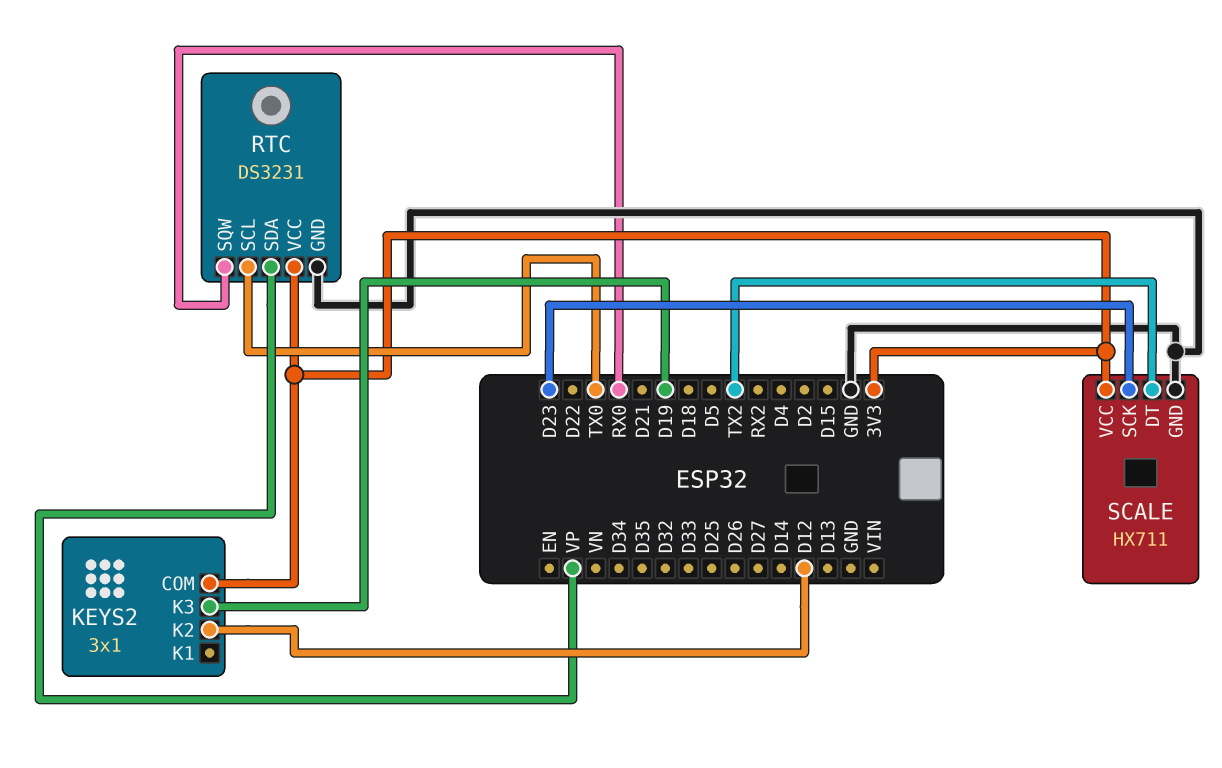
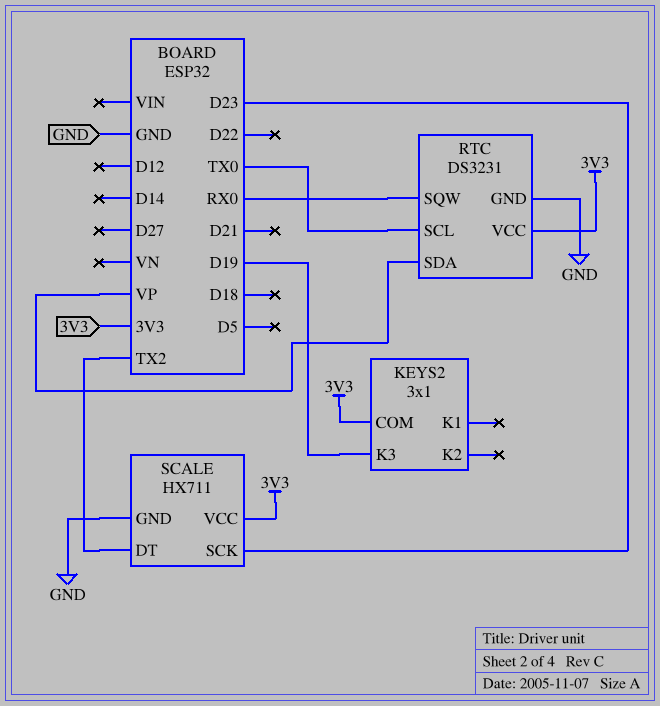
KEYS2 pin K2: D12 -> none

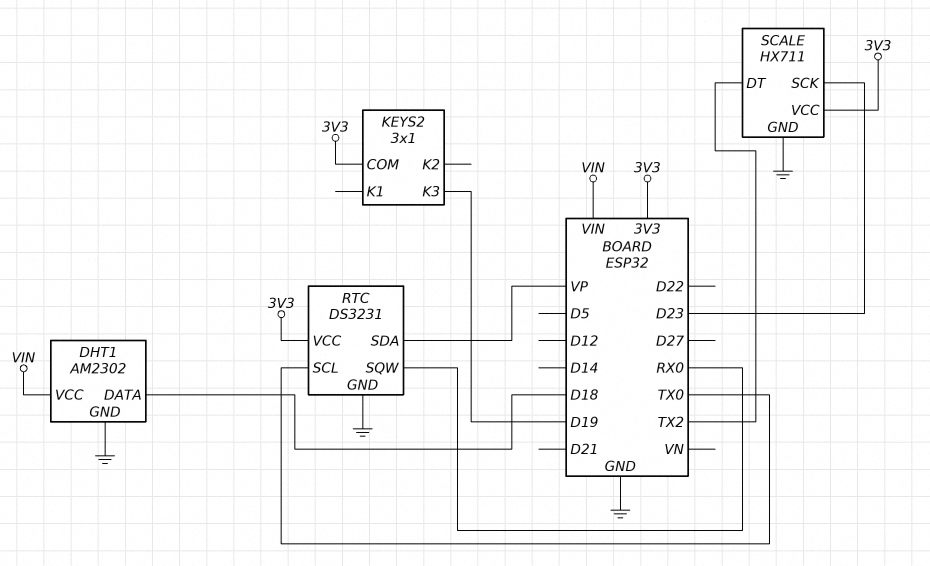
DHT1: none -> AM2302
DHT1 pin DATA: none -> D18
DHT1 pin GND: none -> GND
DHT1 pin VCC: none -> VIN

